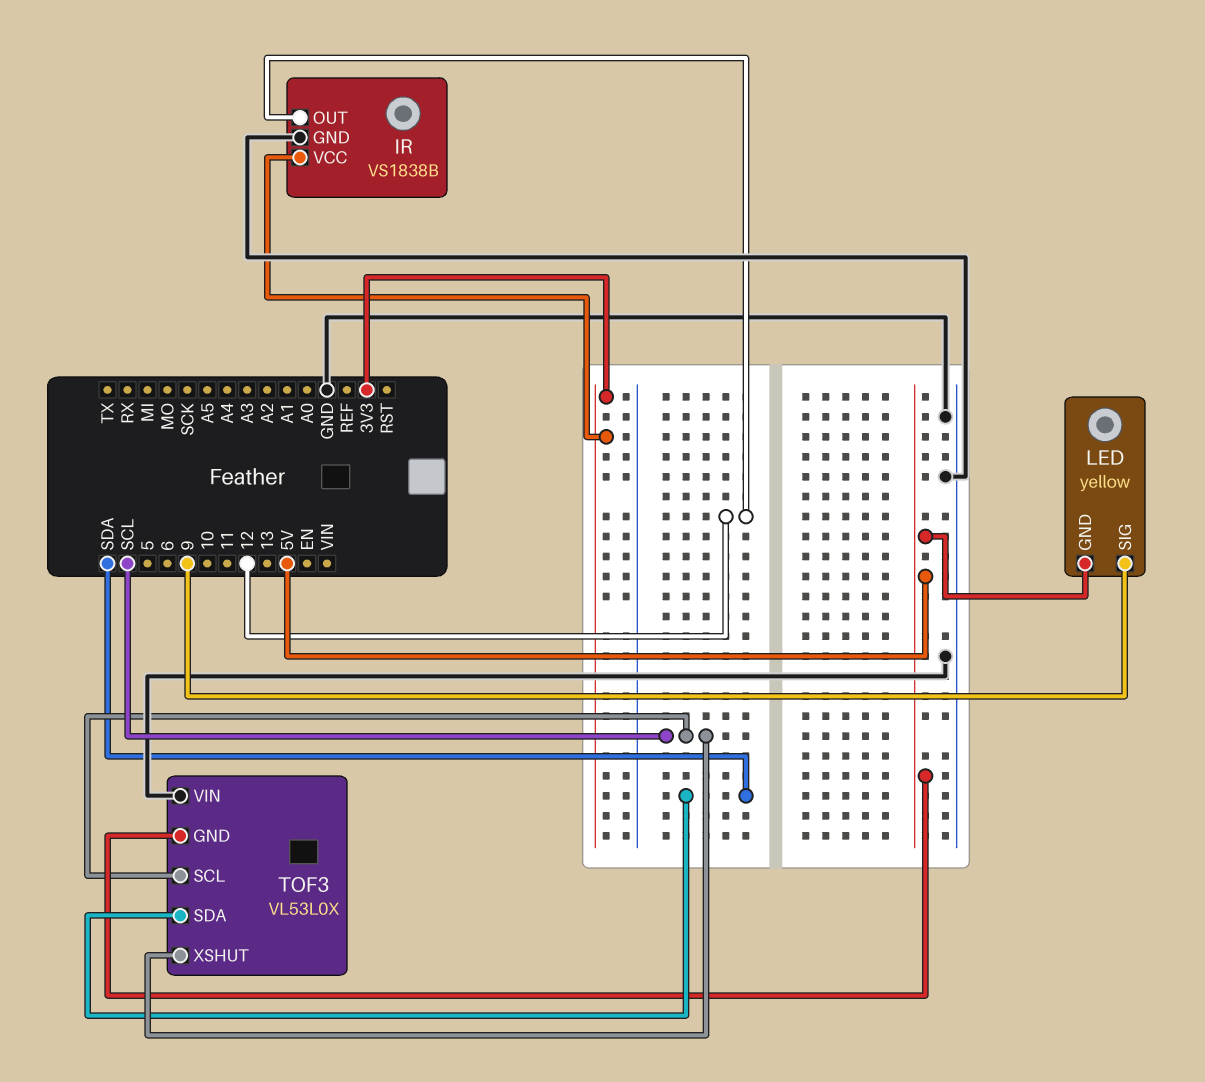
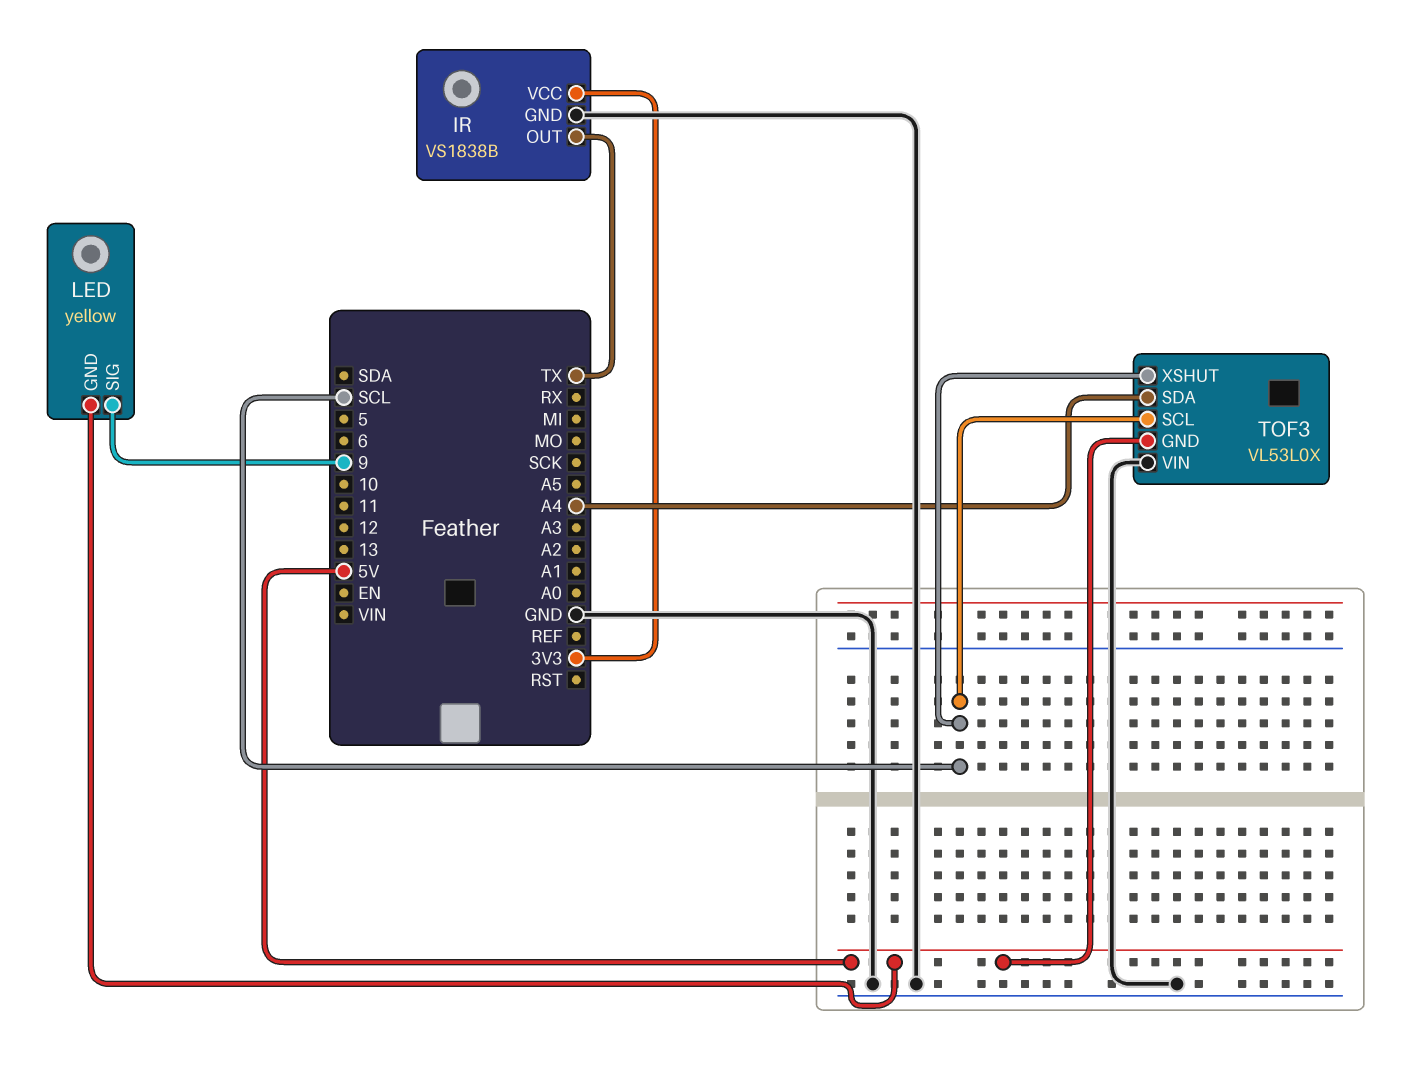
IR pin OUT: 12 -> TX
TOF3 pin SDA: SDA -> A4

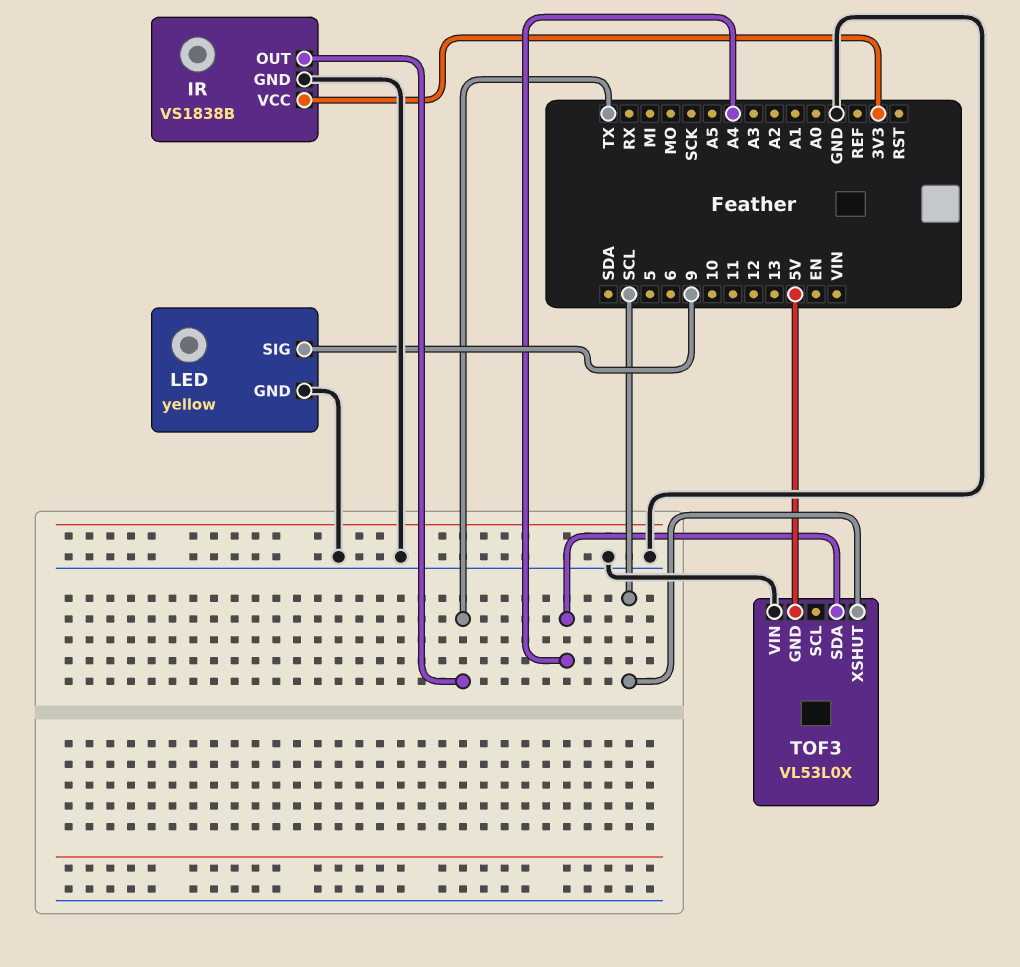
LED pin GND: 5V -> GND
TOF3 pin SCL: SCL -> none

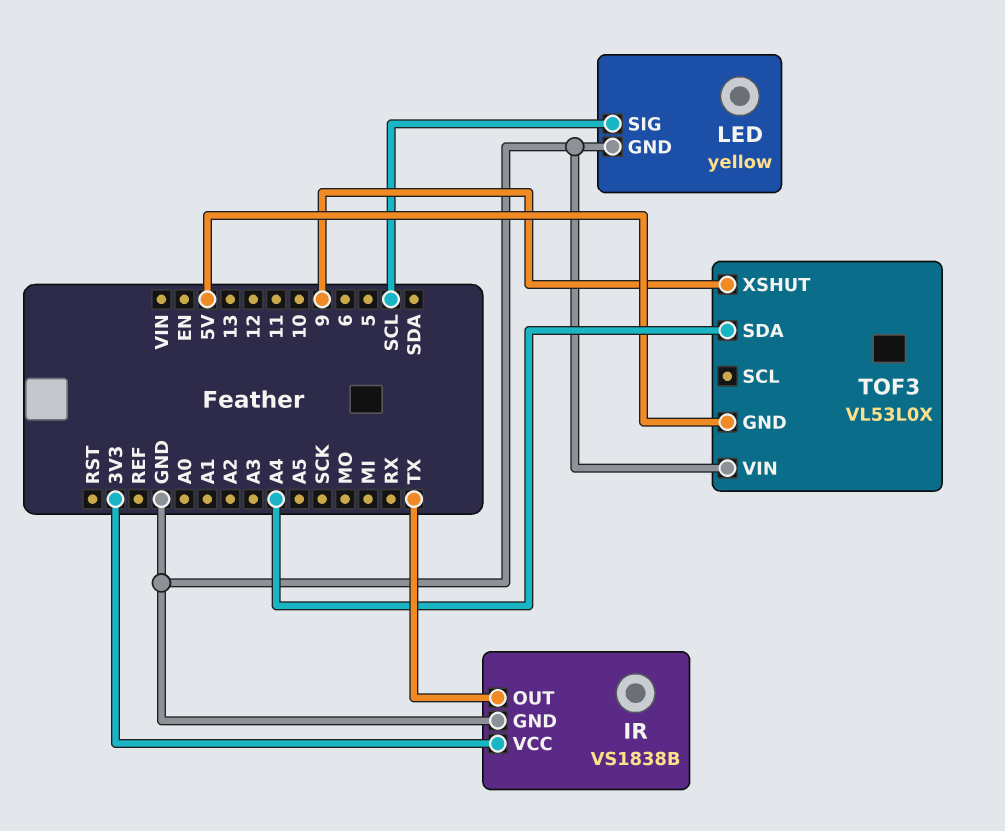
LED pin SIG: 9 -> SCL
TOF3 pin XSHUT: SCL -> 9

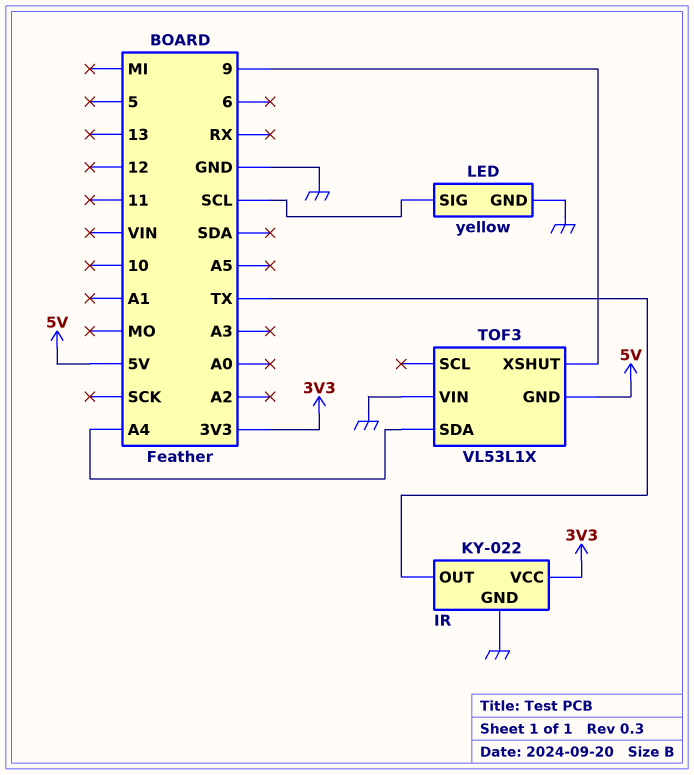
IR: VS1838B -> KY-022
TOF3: VL53L0X -> VL53L1X

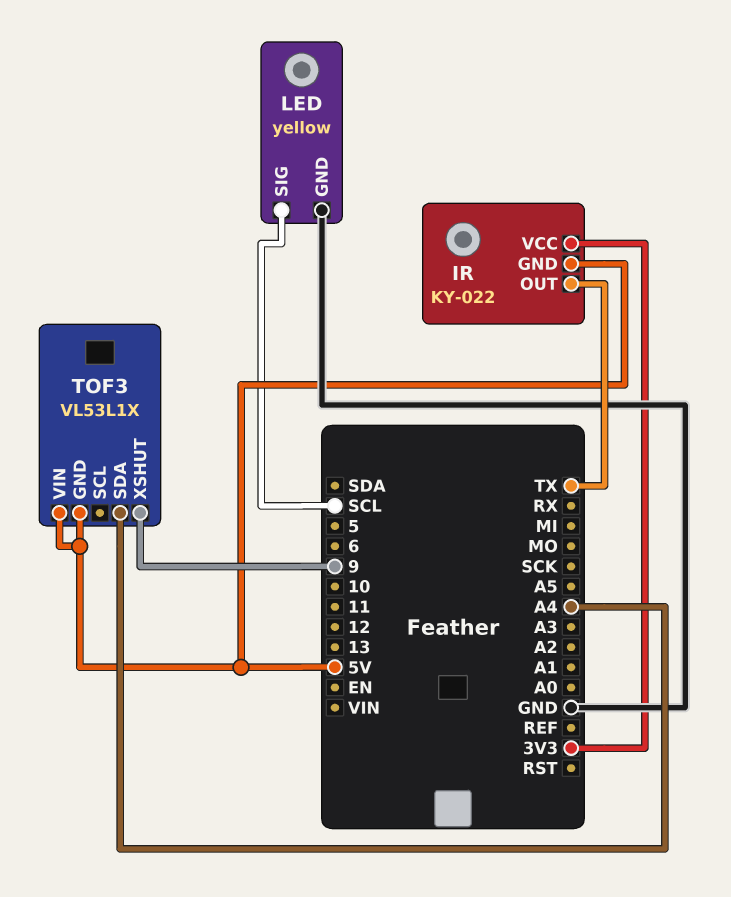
IR pin GND: GND -> 5V
TOF3 pin VIN: GND -> 5V

